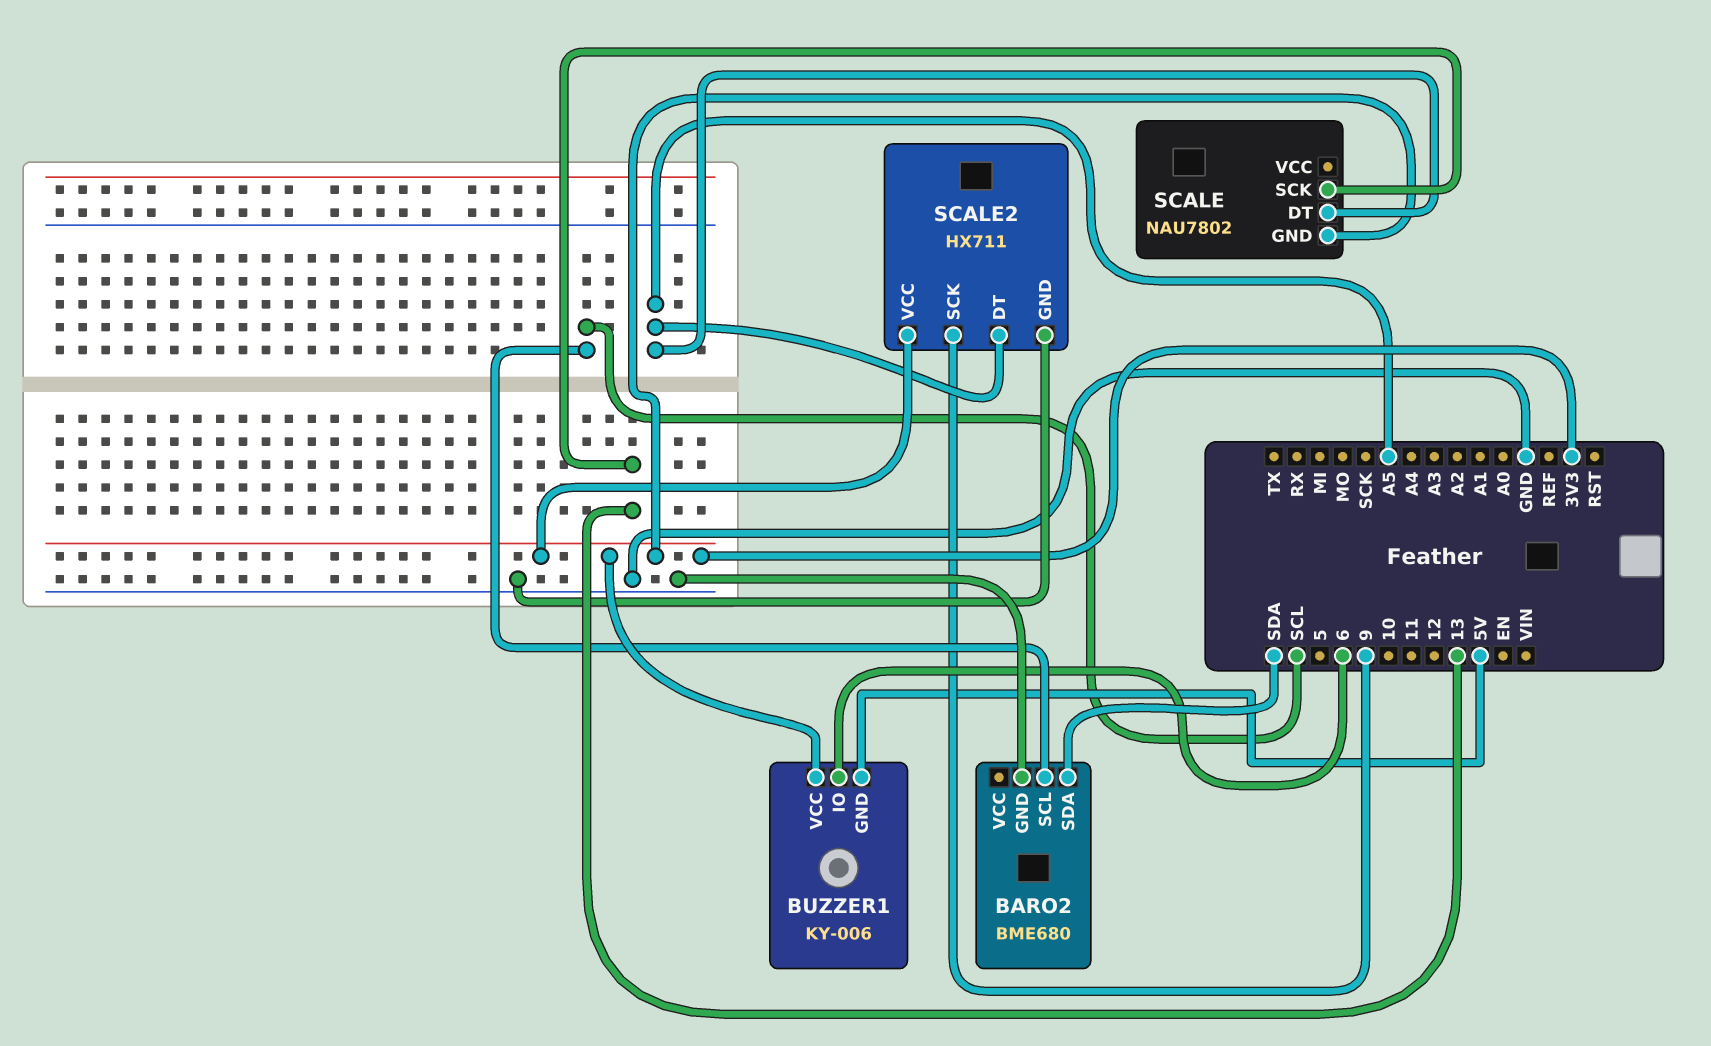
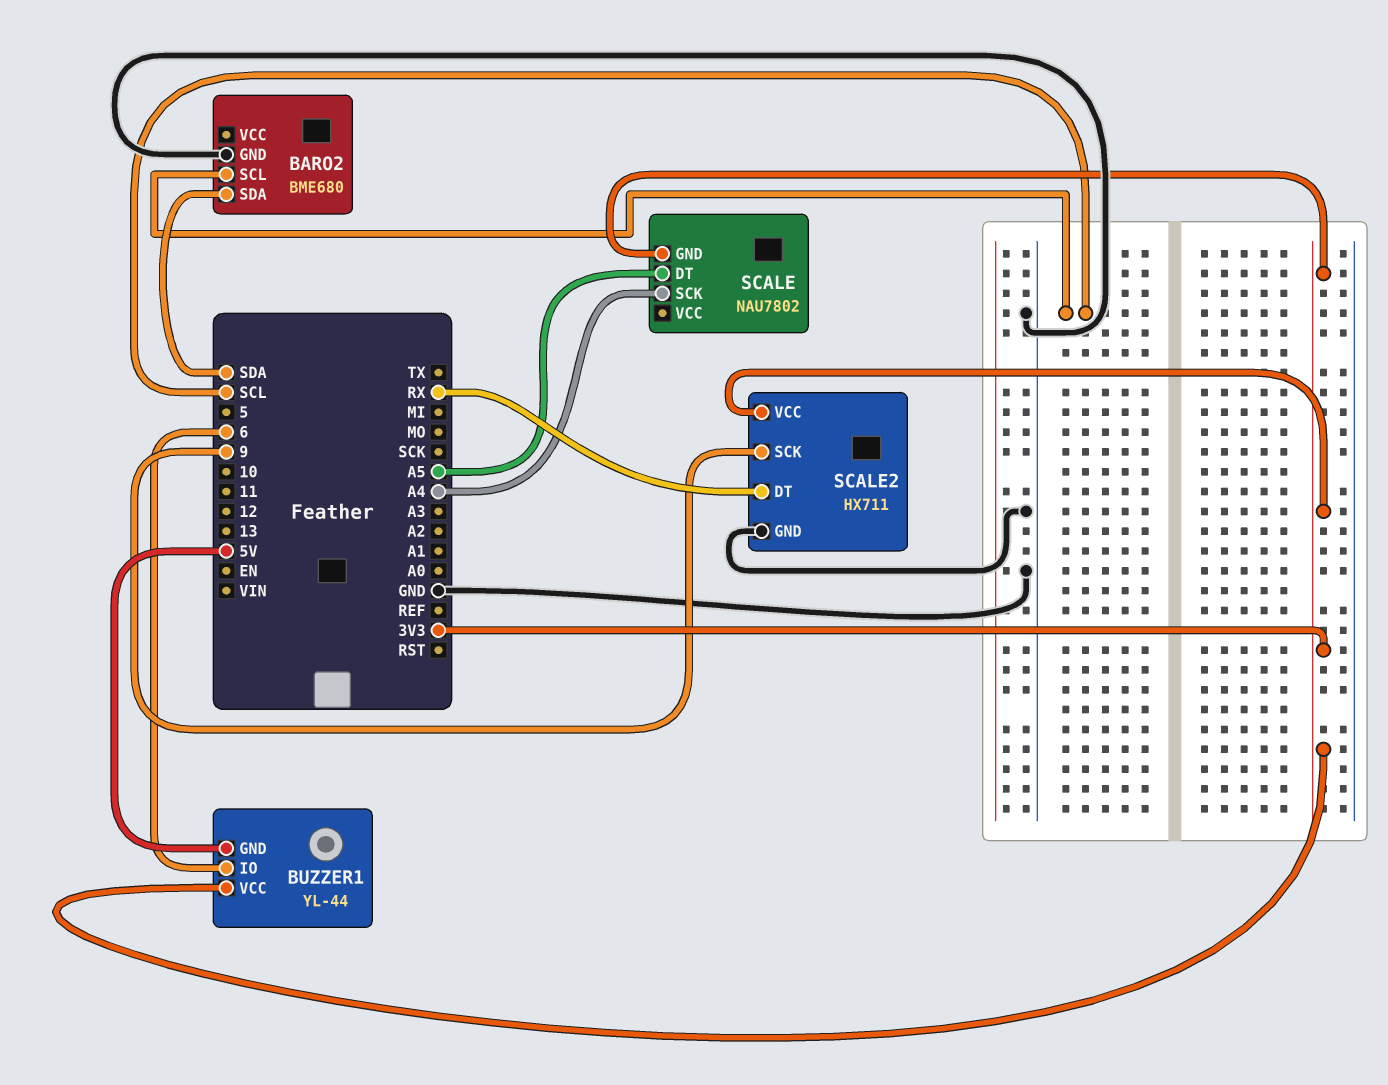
BUZZER1: KY-006 -> YL-44
SCALE pin SCK: 13 -> A4
SCALE2 pin DT: A5 -> RX

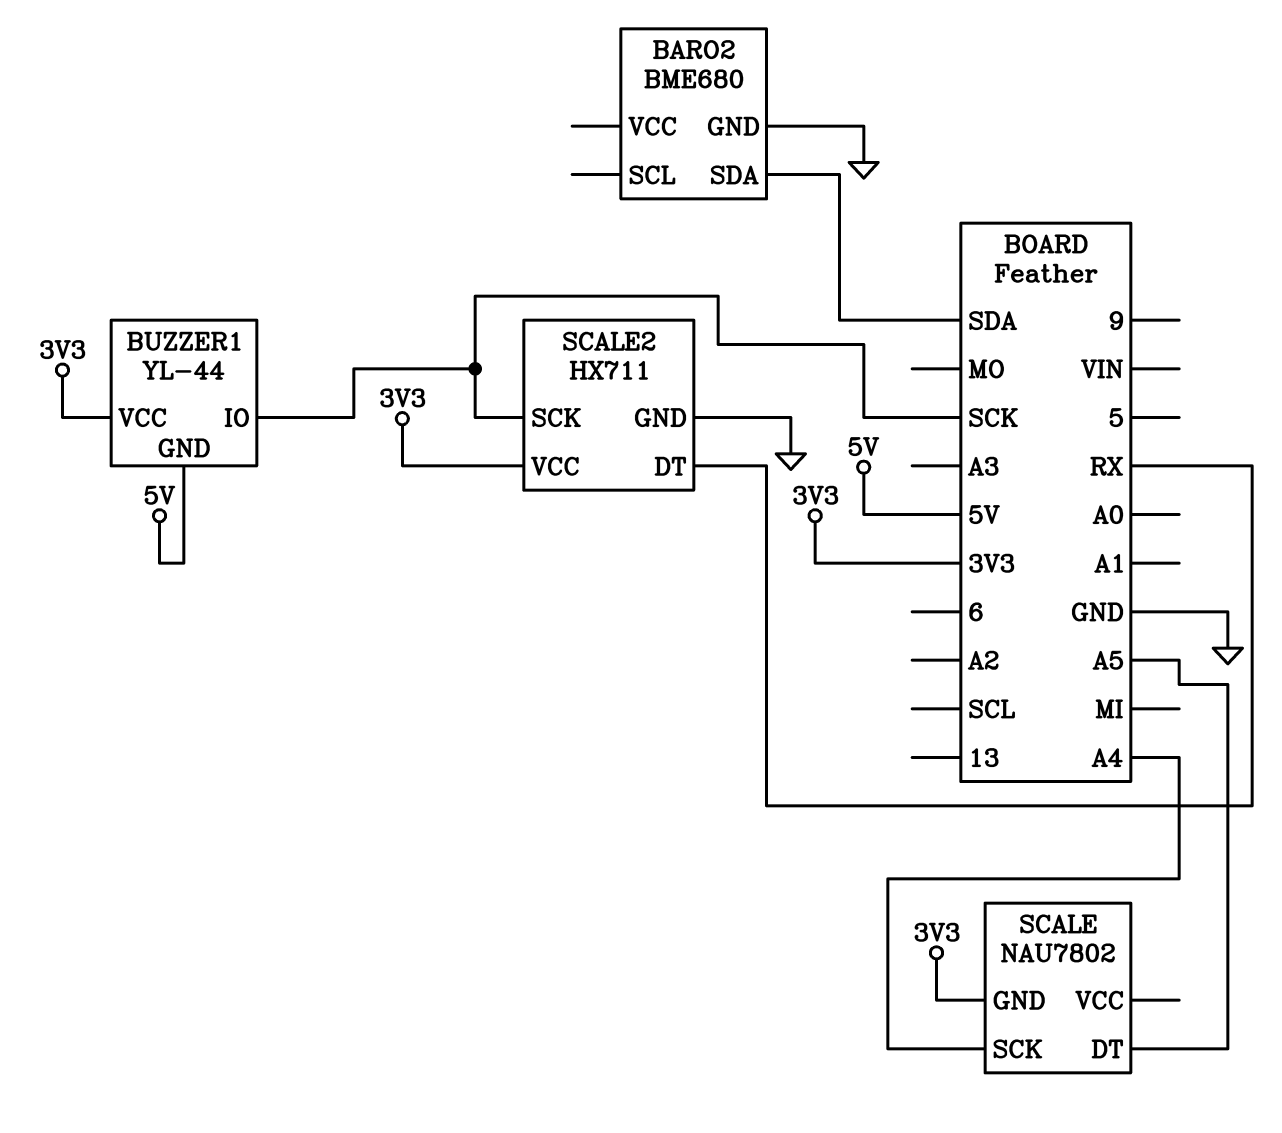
BARO2 pin SCL: SCL -> none
BUZZER1 pin IO: 6 -> SCK
SCALE2 pin SCK: 9 -> SCK

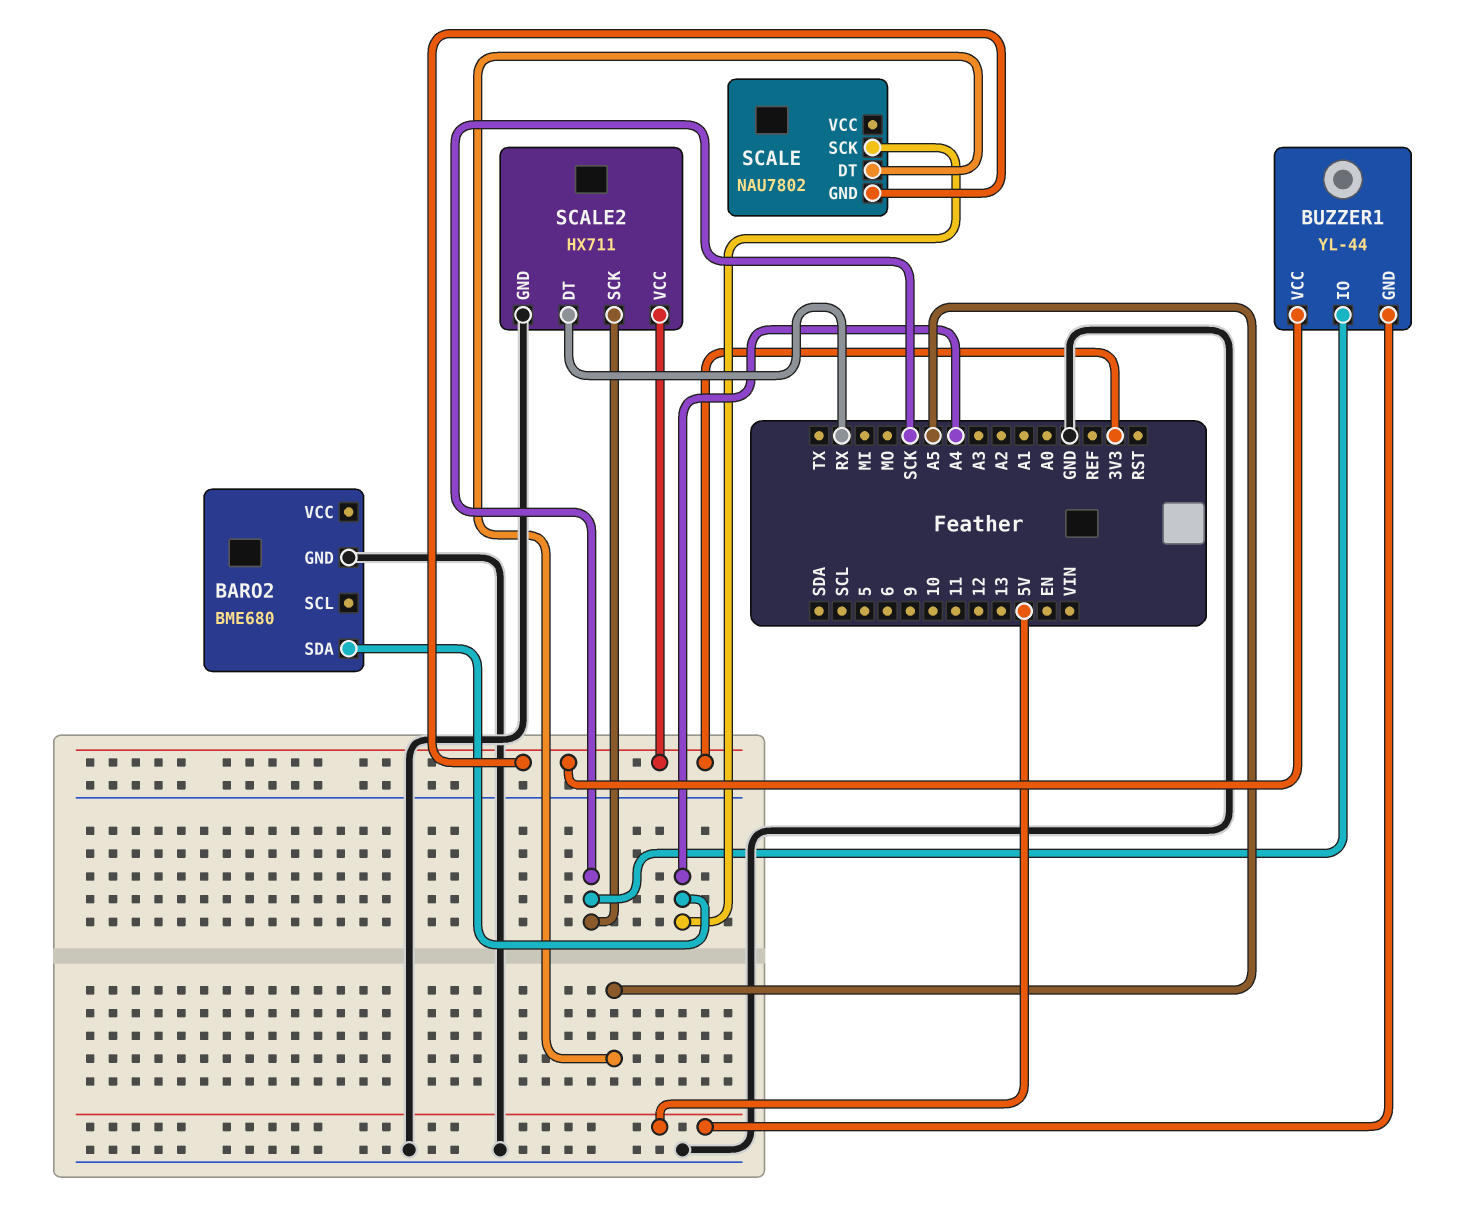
BARO2 pin SDA: SDA -> A4

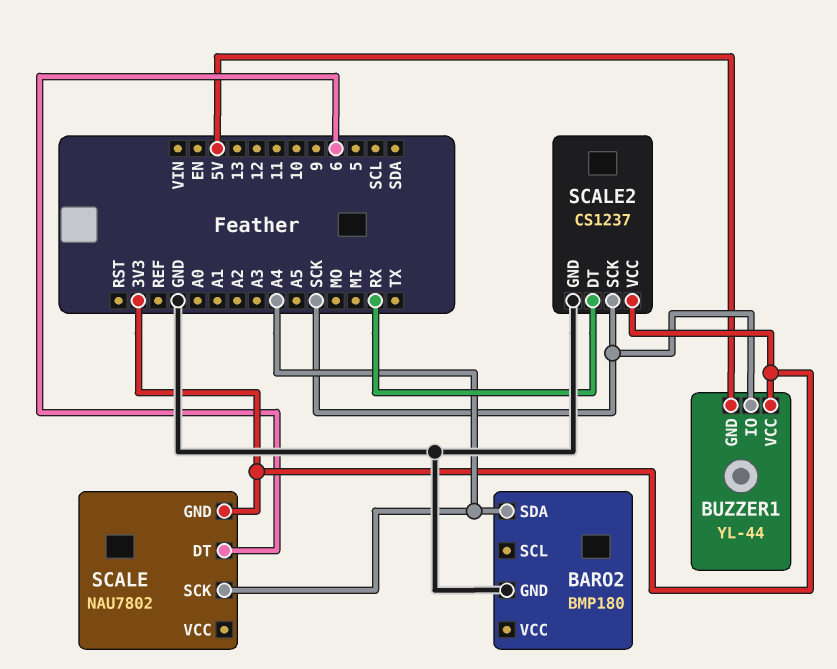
BARO2: BME680 -> BMP180
SCALE pin DT: A5 -> 6
SCALE2: HX711 -> CS1237

